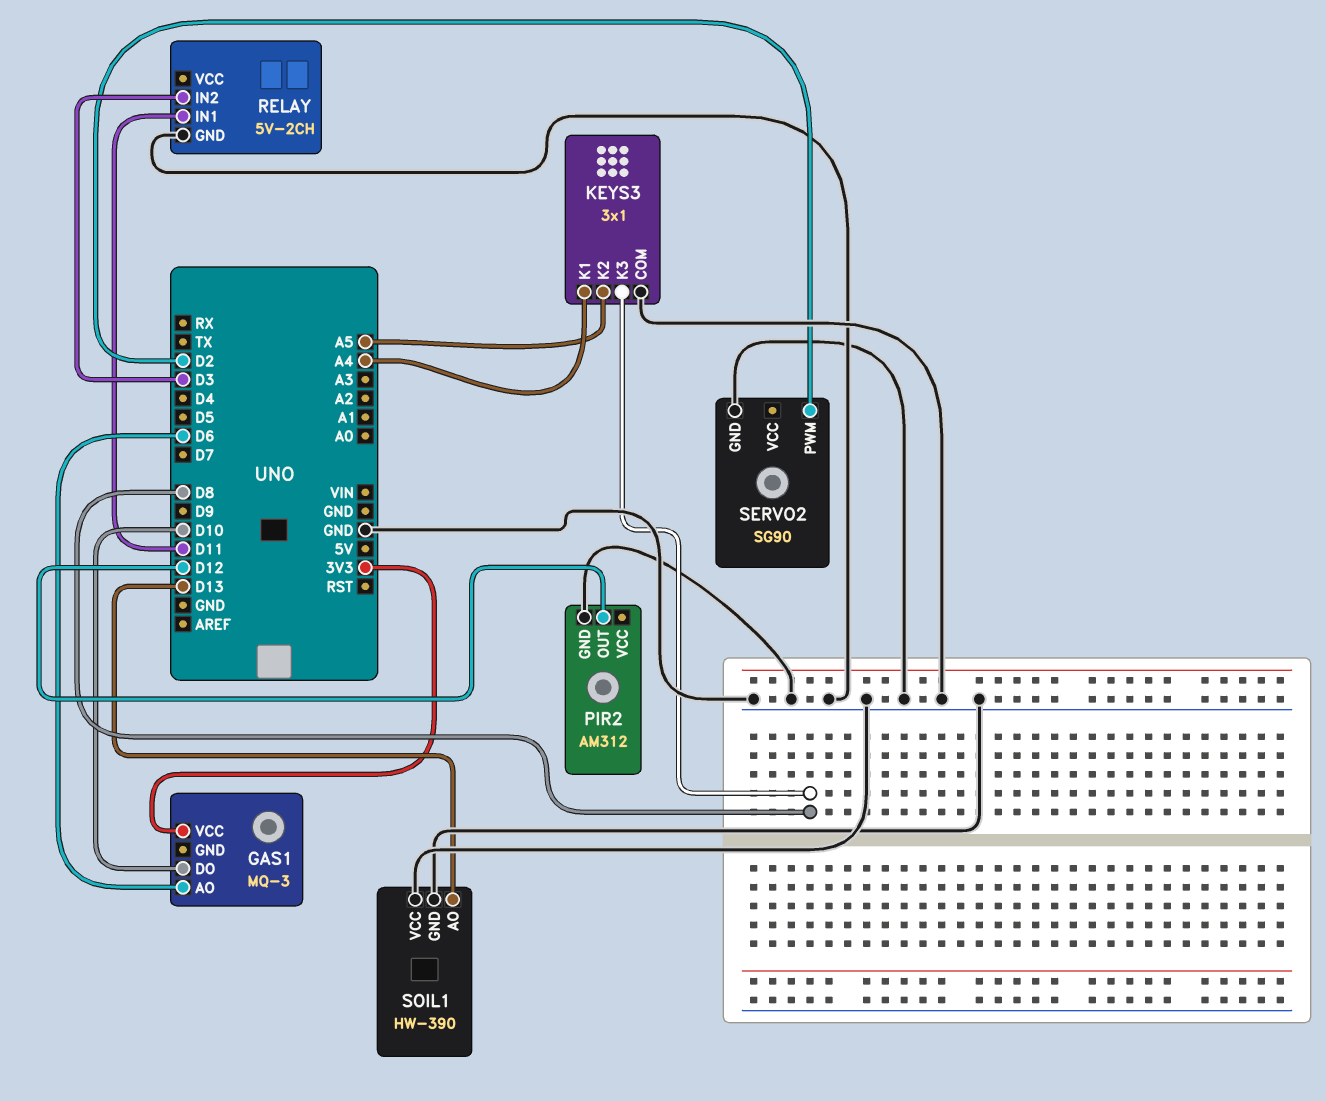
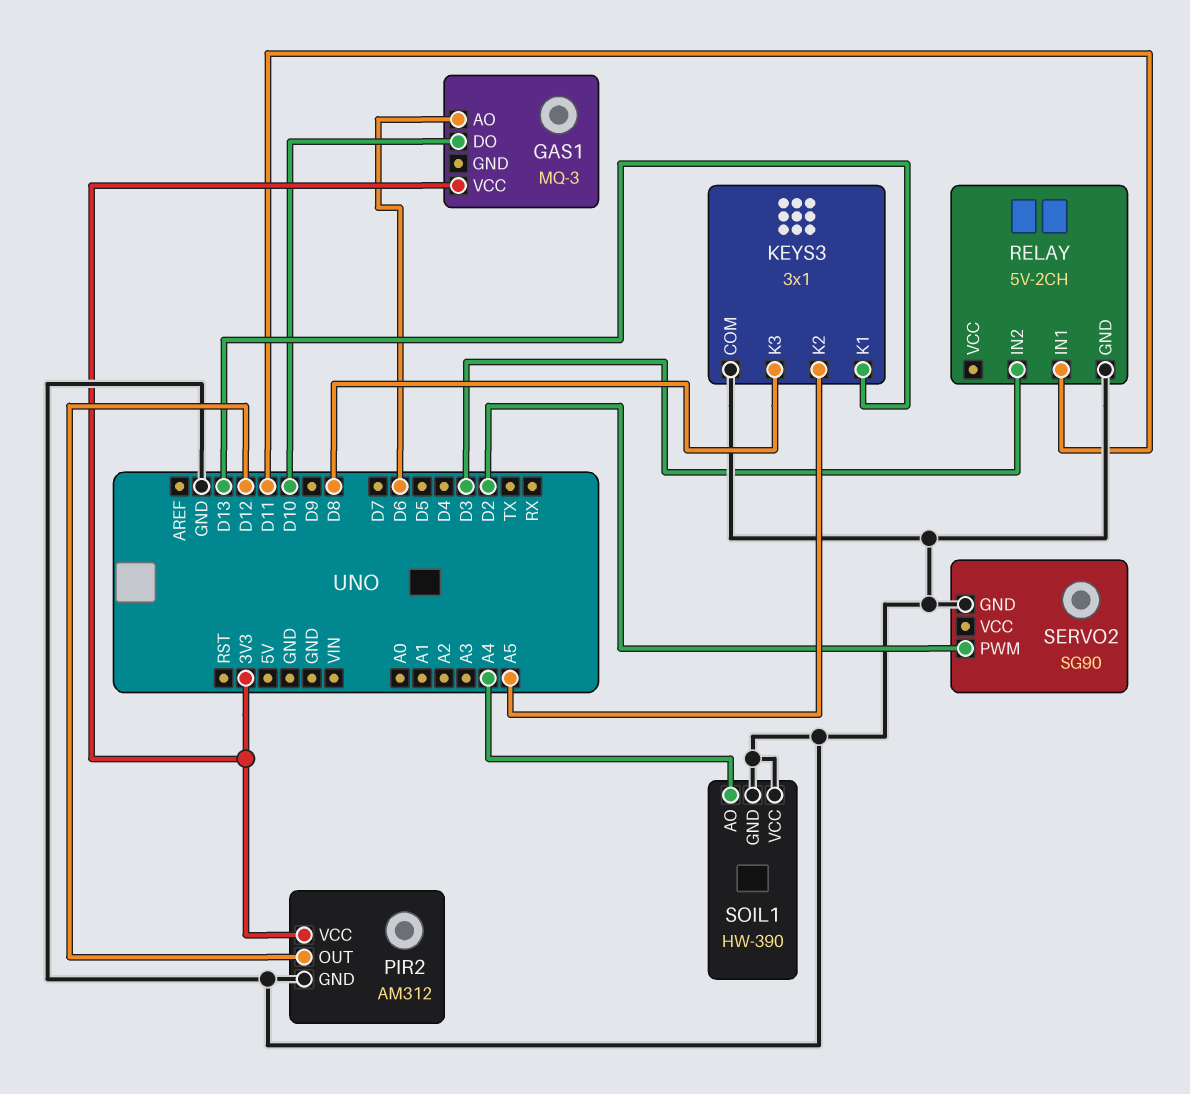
KEYS3 pin K1: A4 -> D13
PIR2 pin VCC: none -> 3V3
SOIL1 pin AO: D13 -> A4

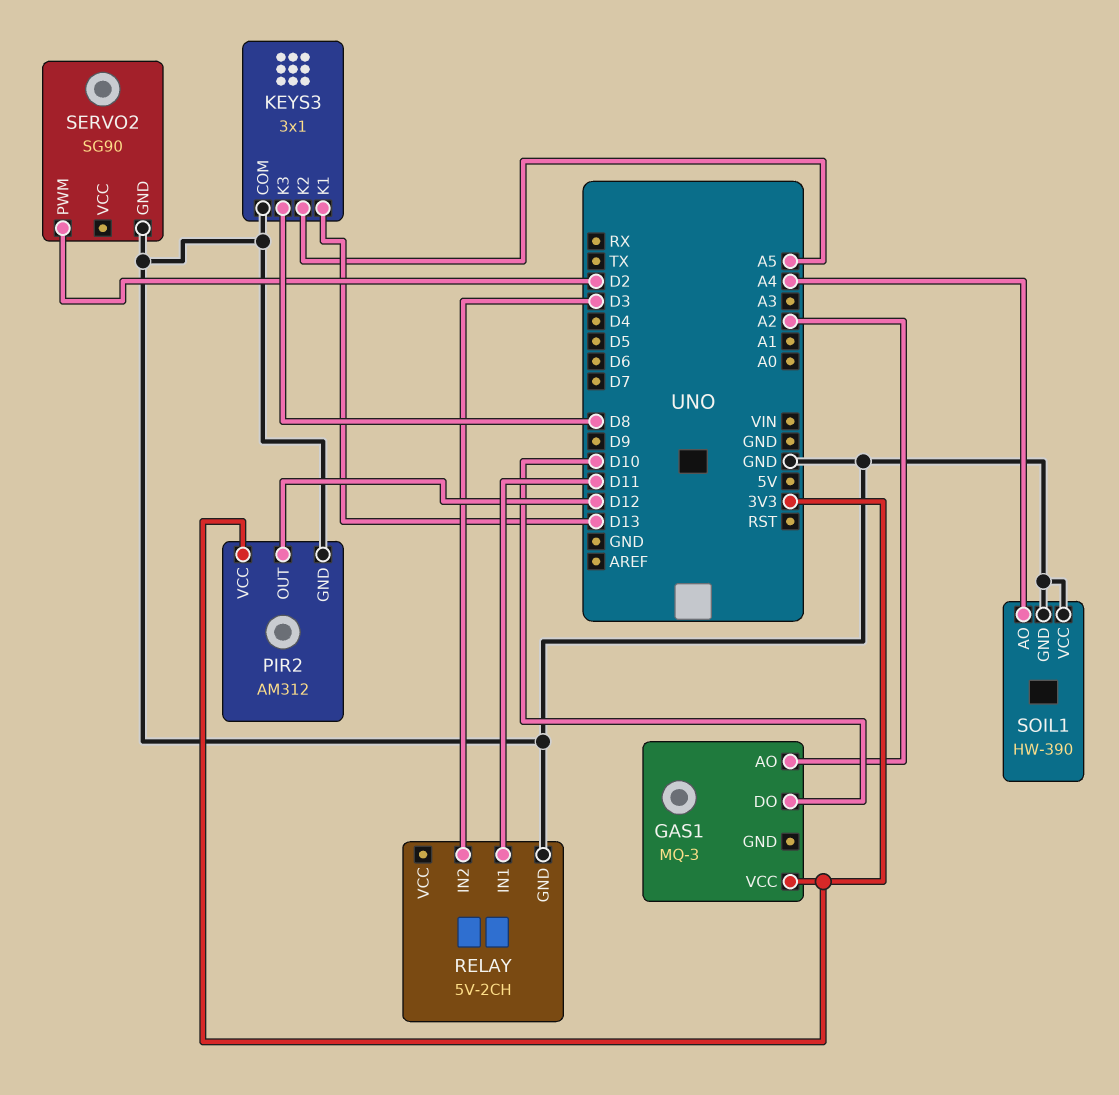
GAS1 pin AO: D6 -> A2

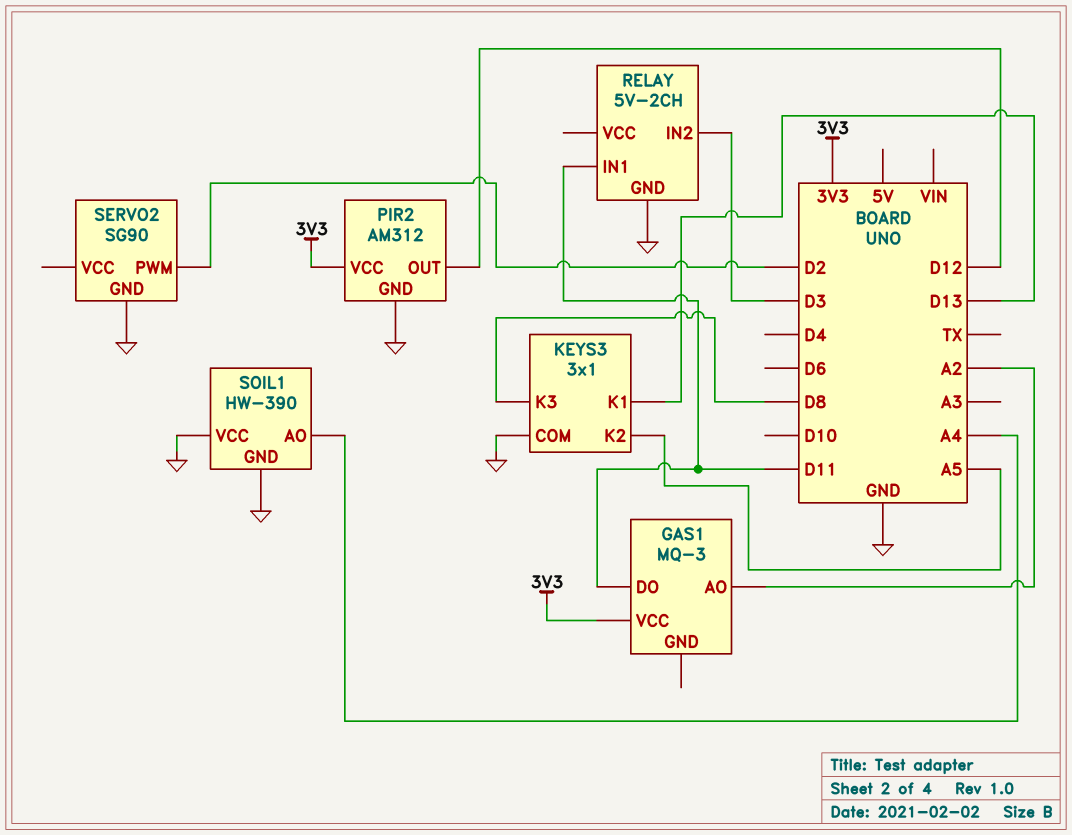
GAS1 pin DO: D10 -> D11

